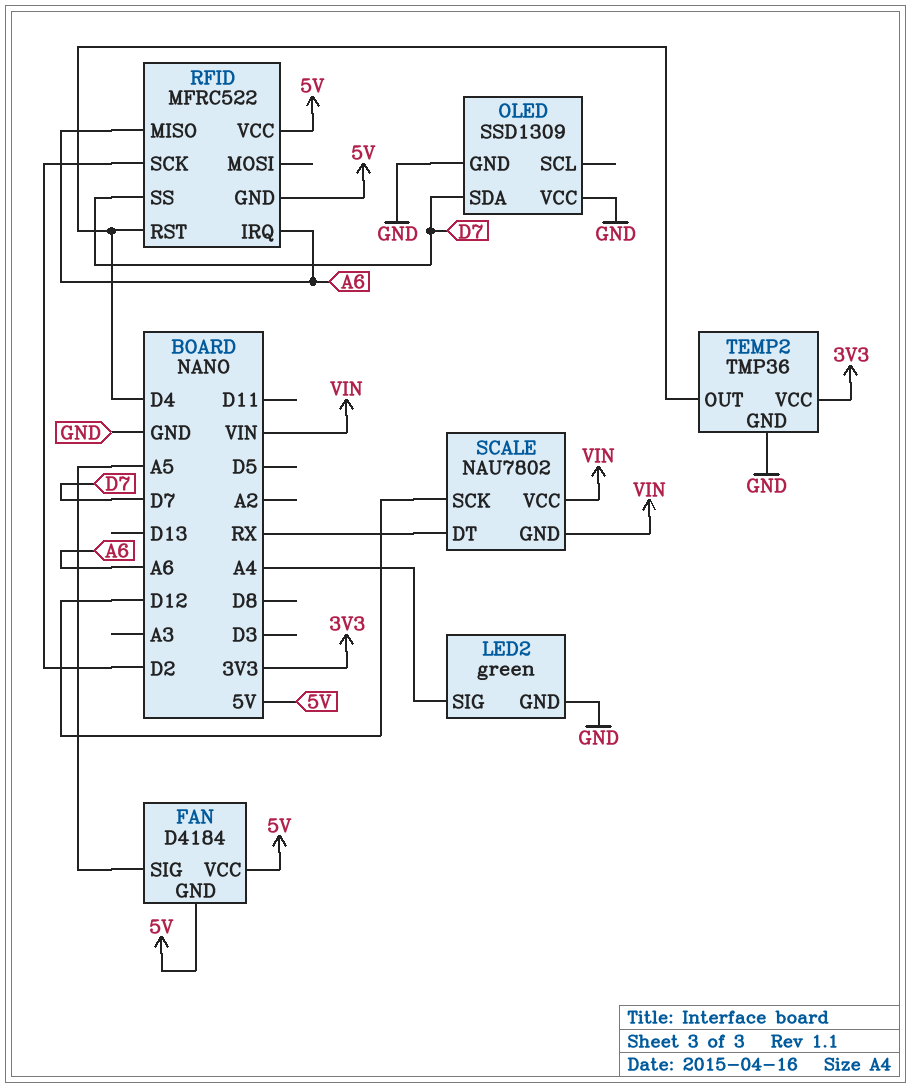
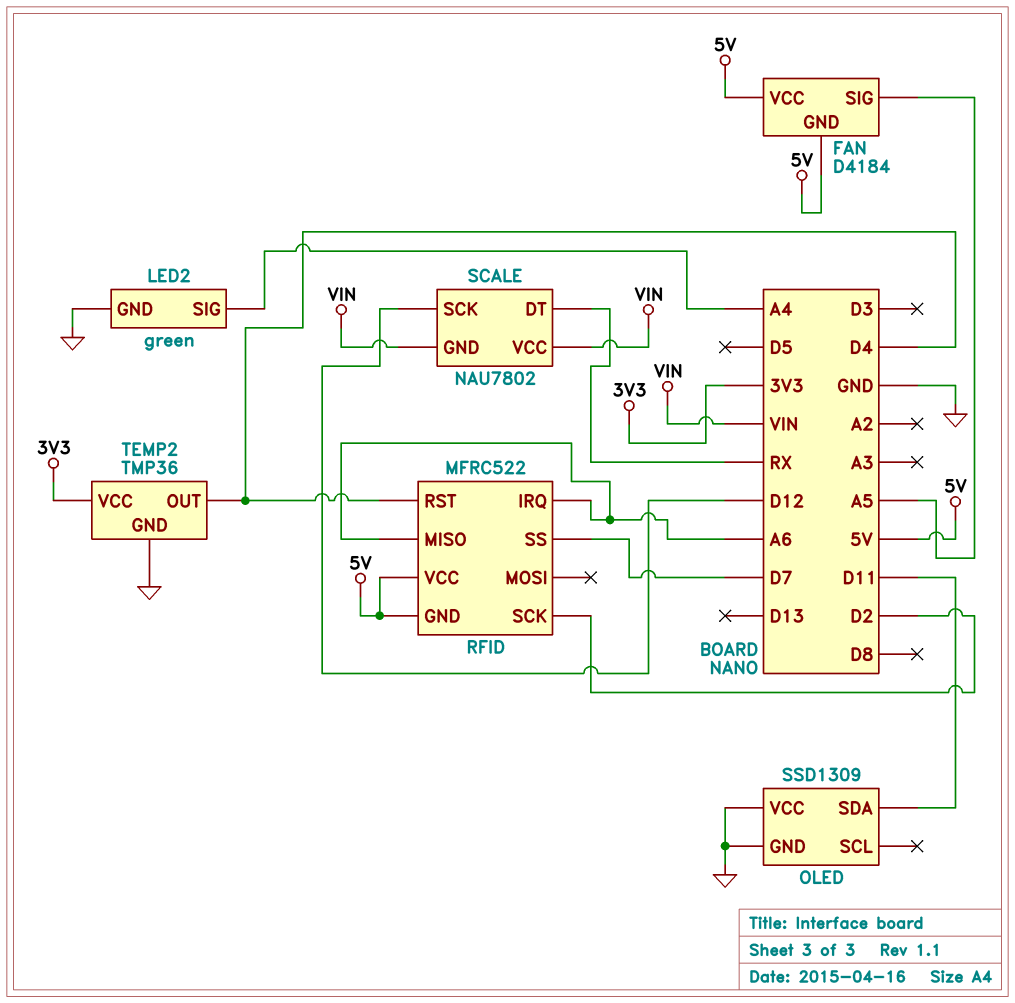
OLED pin SDA: D7 -> D11

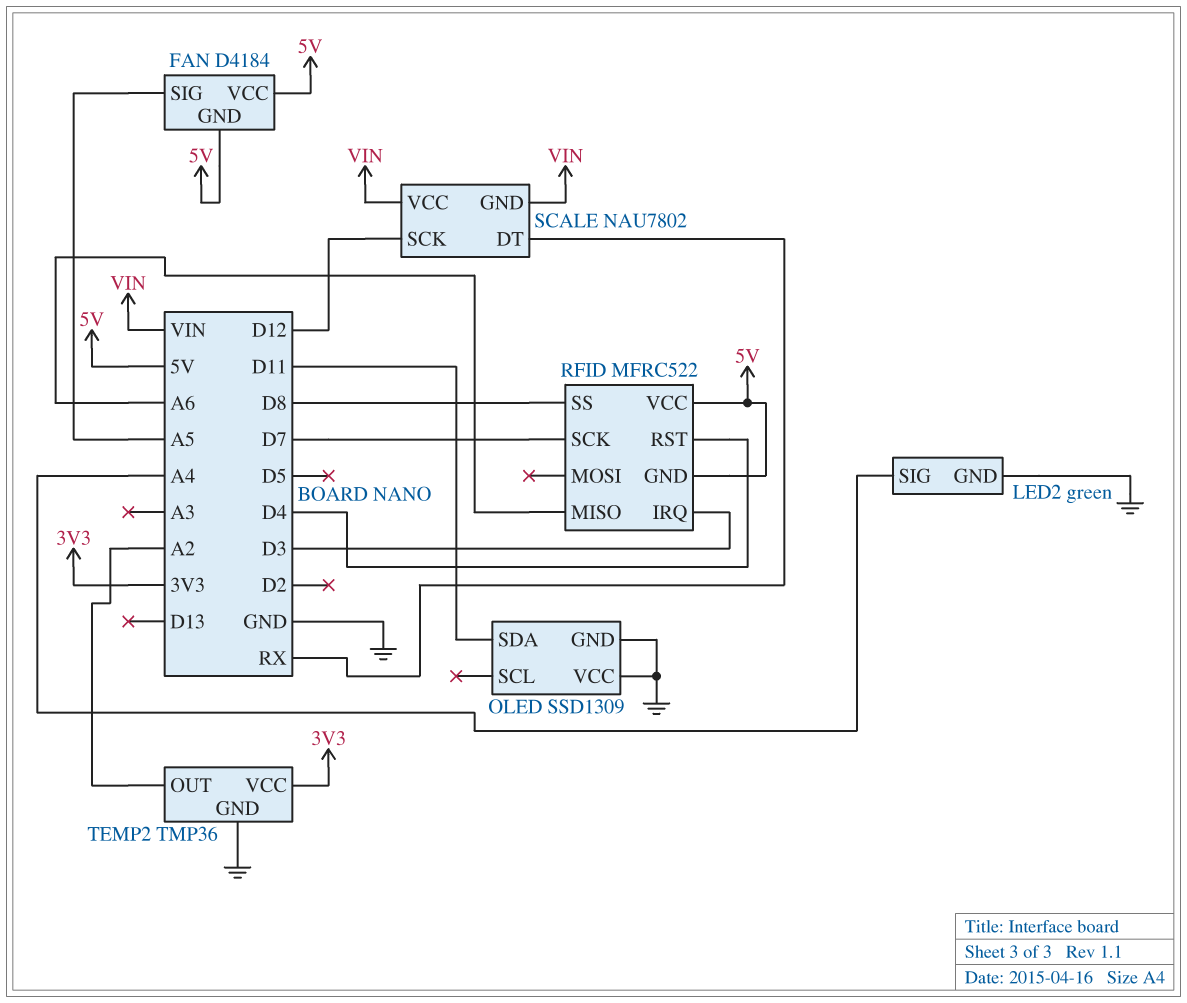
RFID pin IRQ: A6 -> D3
RFID pin SCK: D2 -> D7
RFID pin SS: D7 -> D8
TEMP2 pin OUT: D4 -> A2

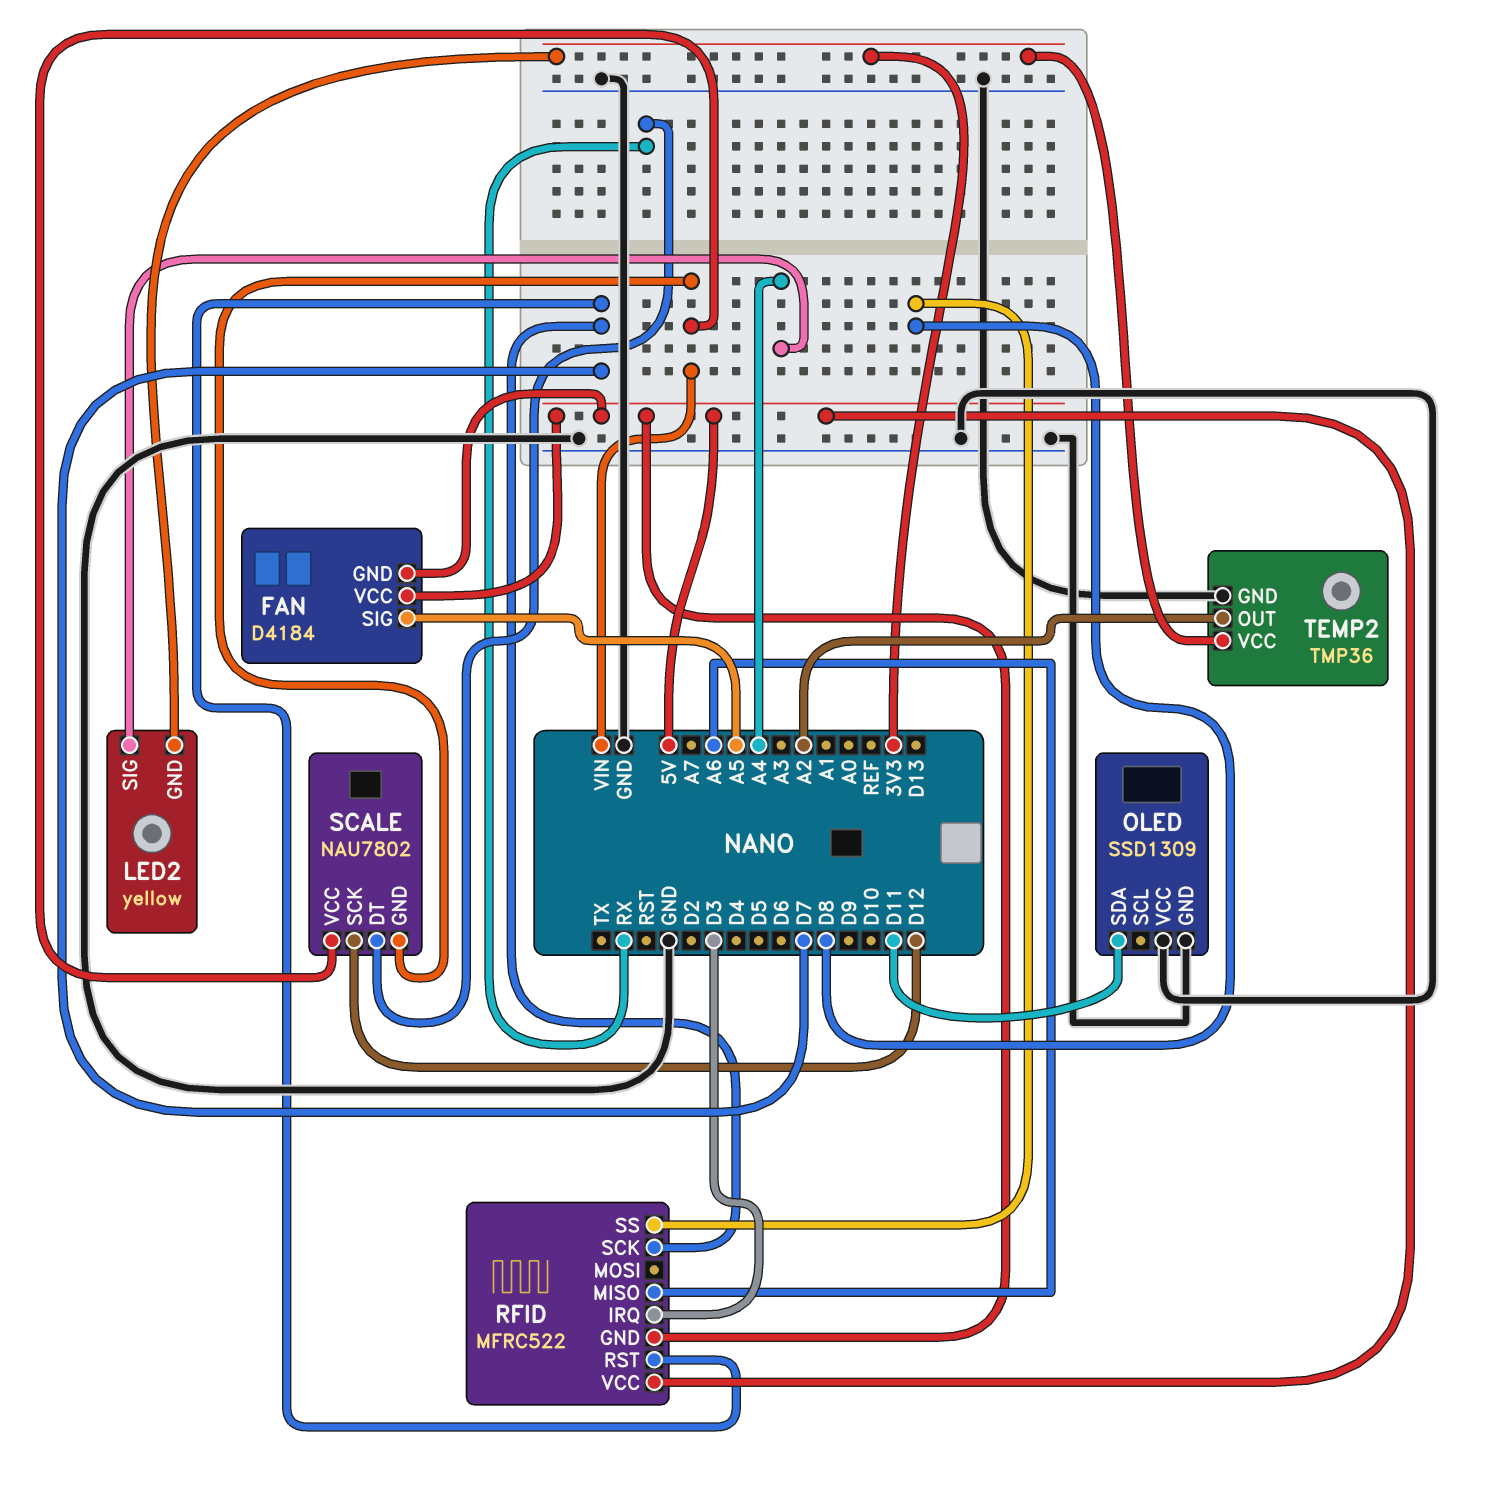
LED2: green -> yellow
LED2 pin GND: GND -> 3V3
RFID pin RST: D4 -> D7

